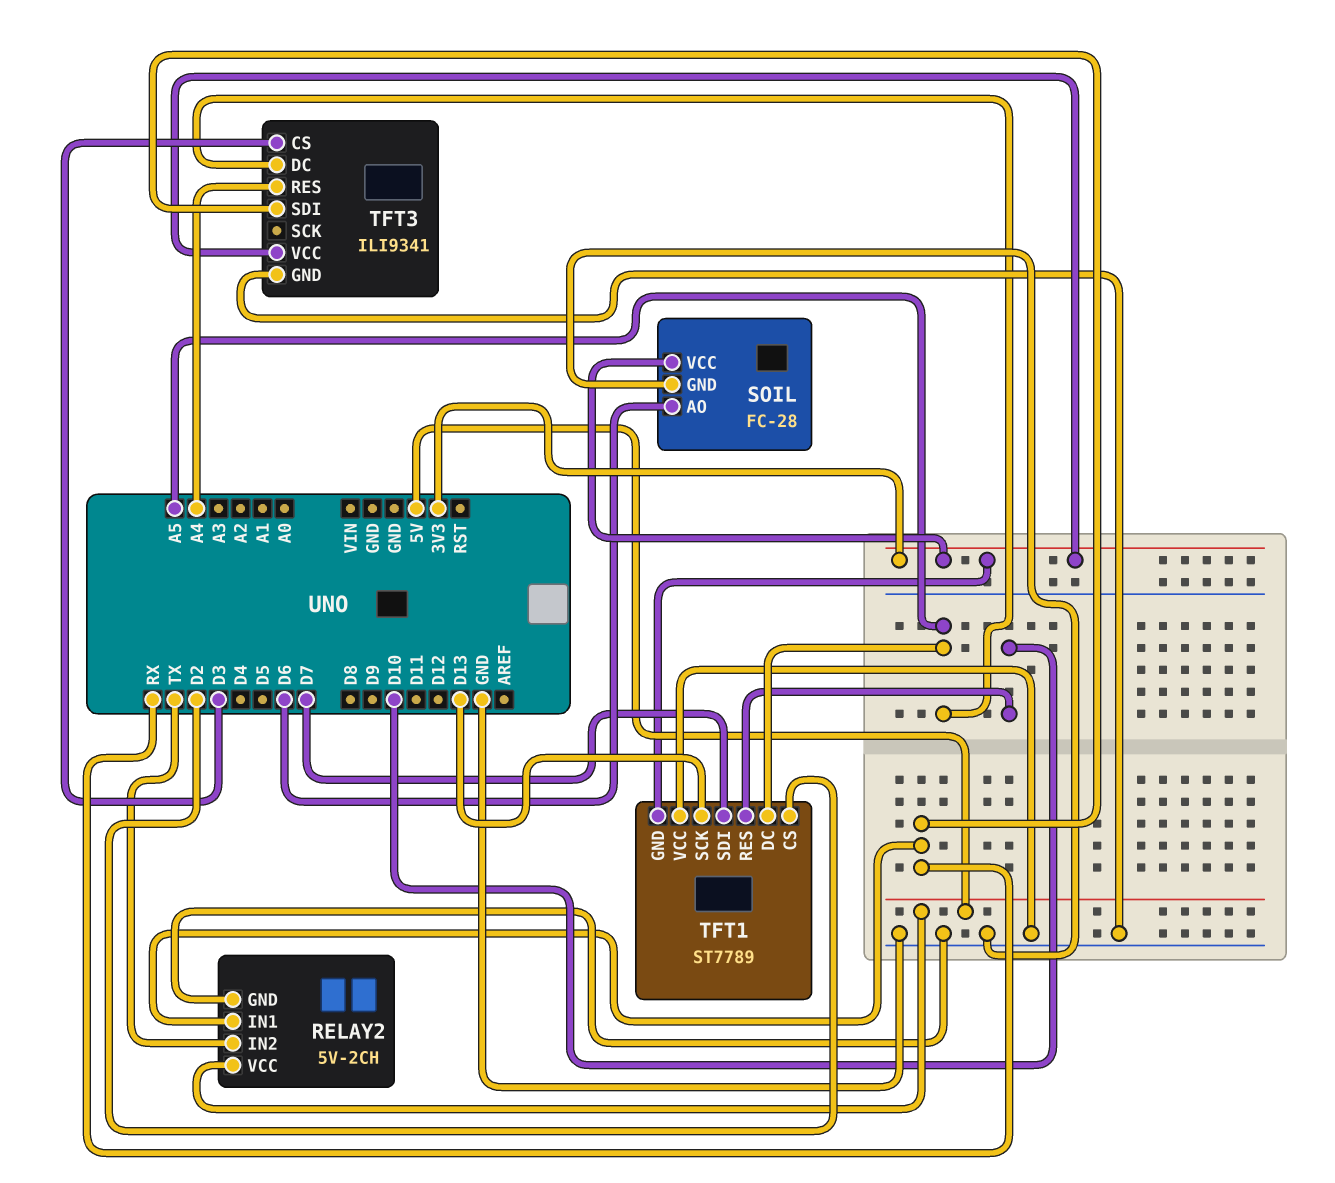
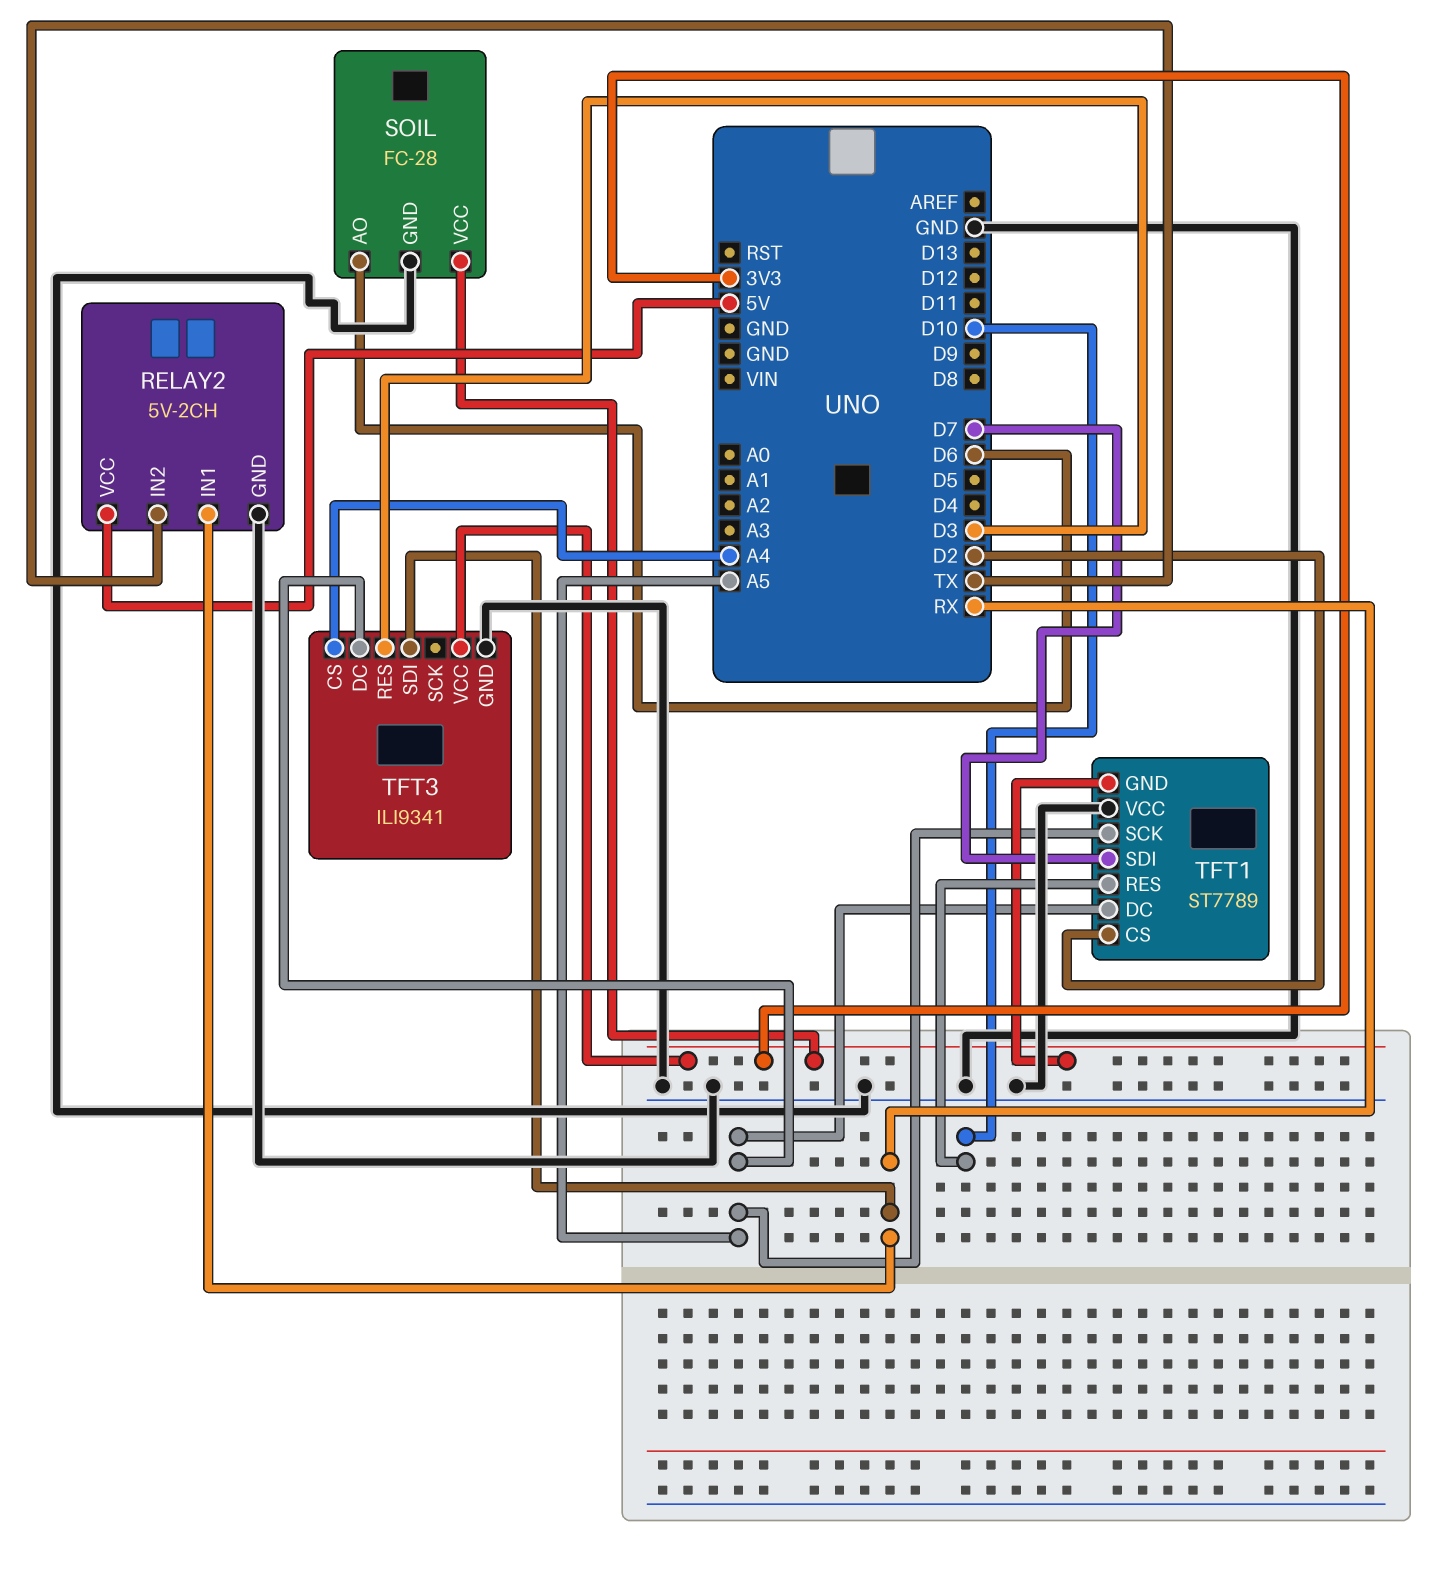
TFT1 pin SCK: D13 -> A5
TFT3 pin CS: D3 -> A4
TFT3 pin RES: A4 -> D3

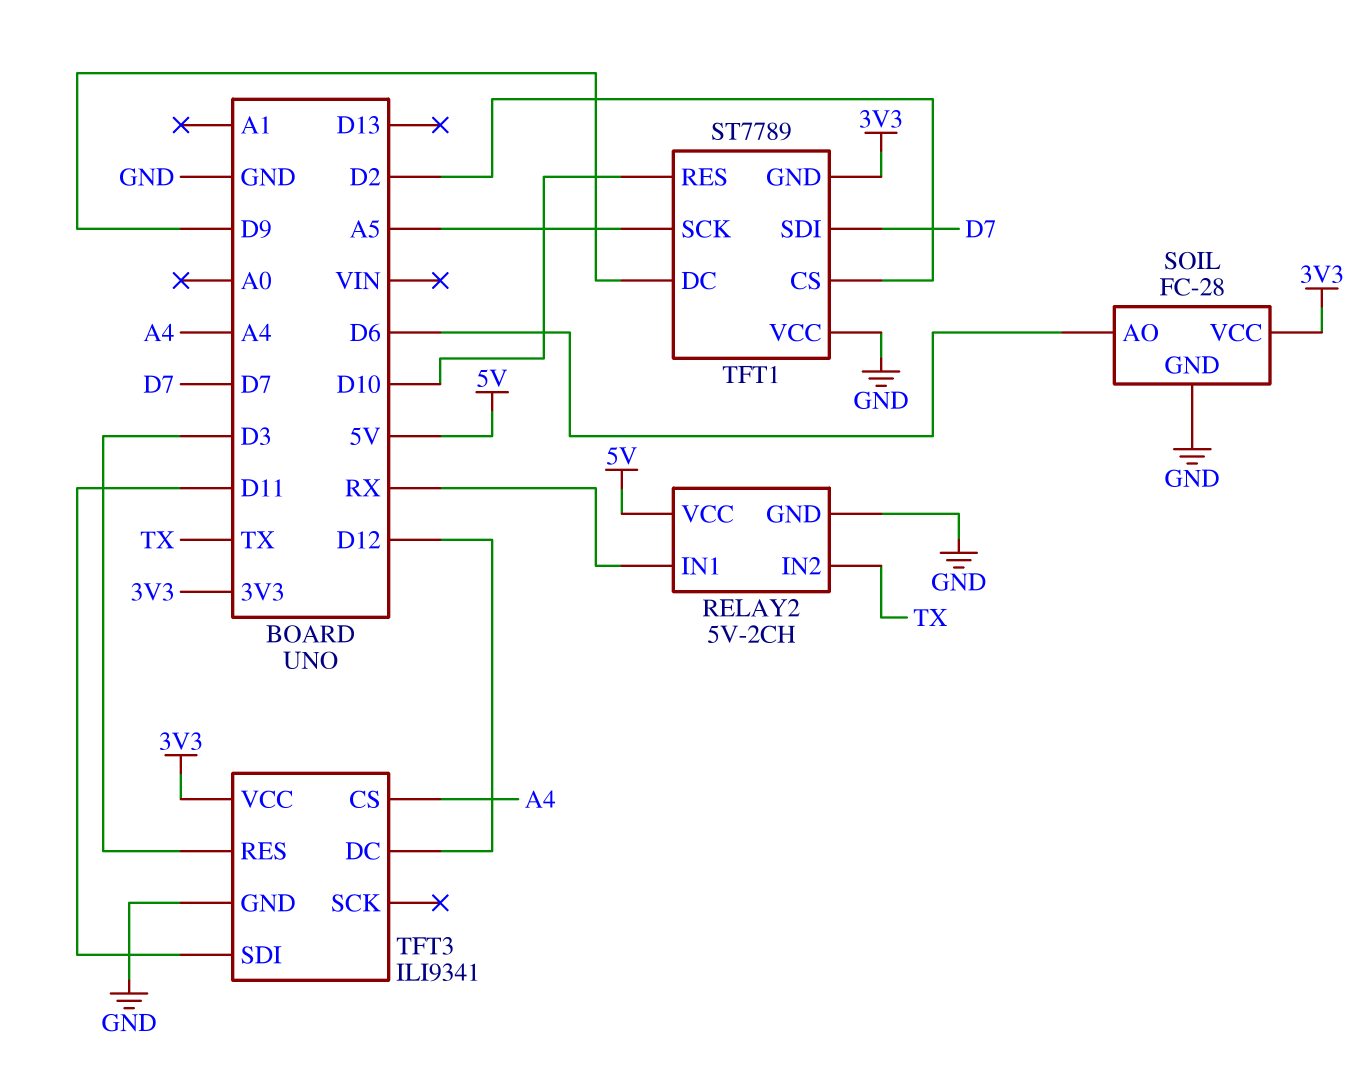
TFT1 pin DC: A5 -> D9
TFT3 pin DC: A5 -> D12
TFT3 pin SDI: RX -> D11

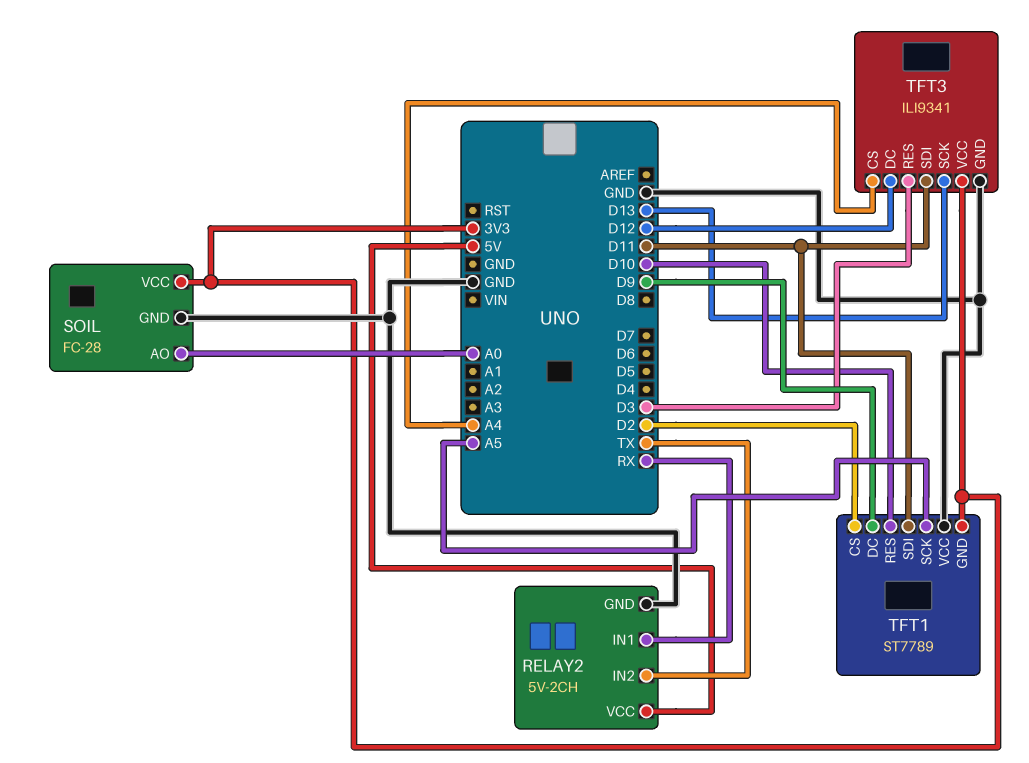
SOIL pin AO: D6 -> A0
TFT1 pin SDI: D7 -> D11
TFT3 pin SCK: none -> D13

